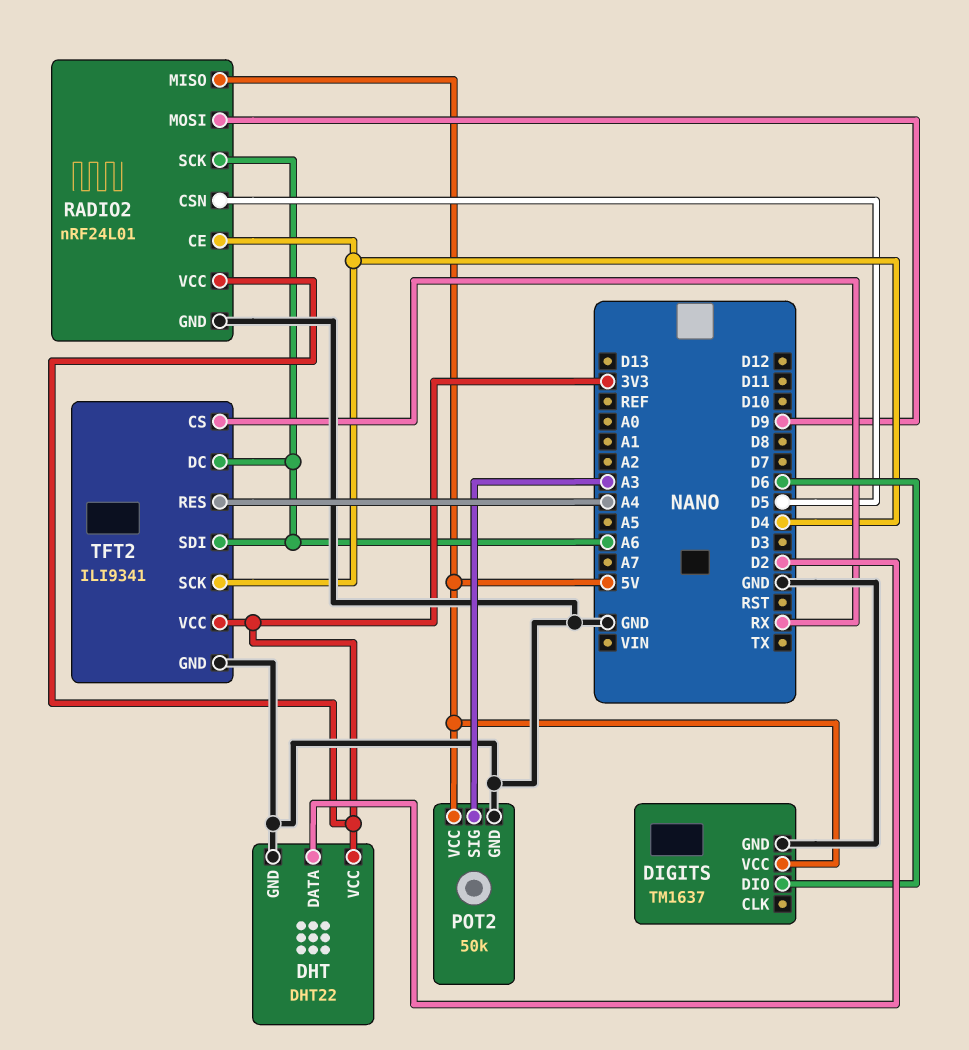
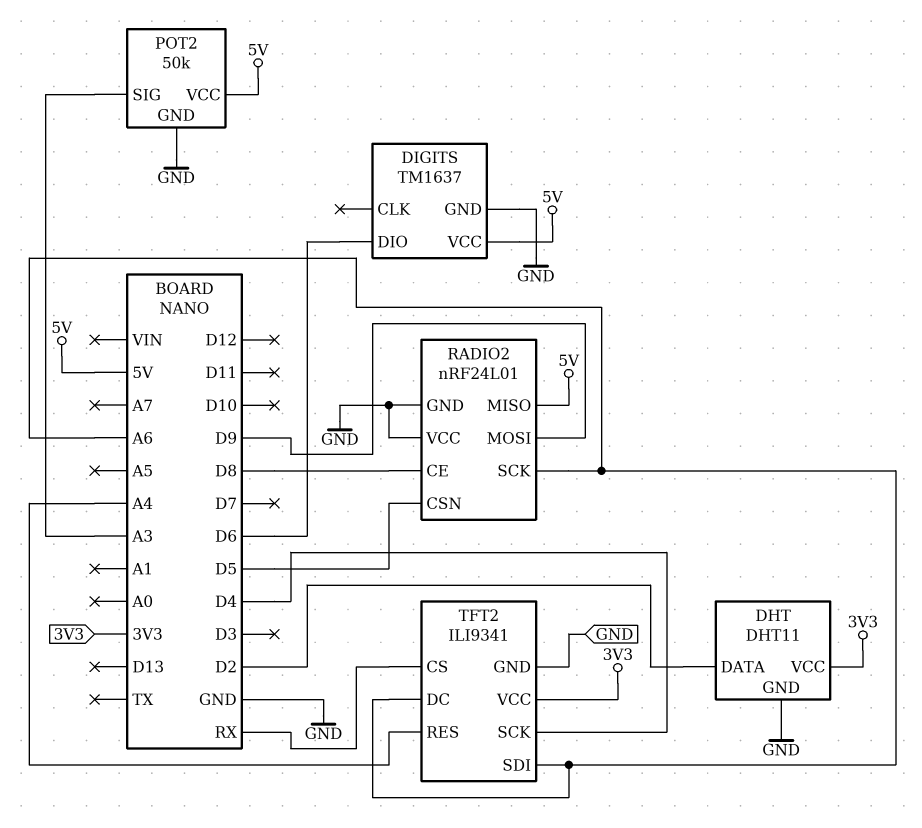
DHT: DHT22 -> DHT11
RADIO2 pin CE: D4 -> D8
RADIO2 pin VCC: 3V3 -> GND

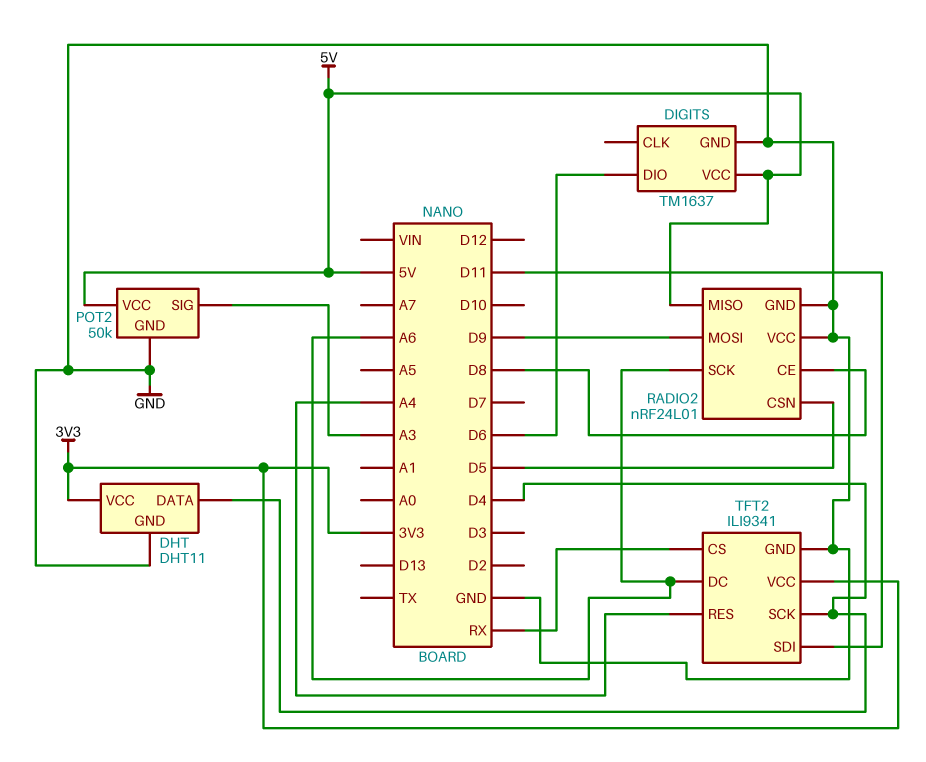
DHT pin DATA: D2 -> D4
TFT2 pin SDI: A6 -> D11

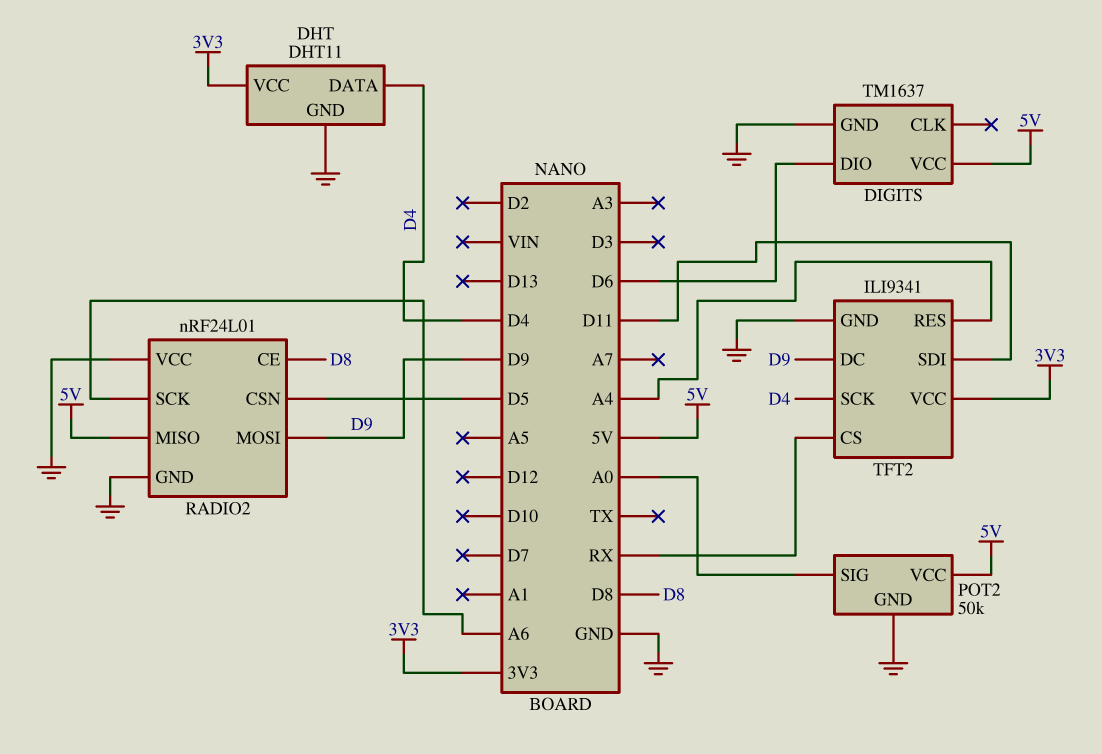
POT2 pin SIG: A3 -> A0
TFT2 pin DC: A6 -> D9

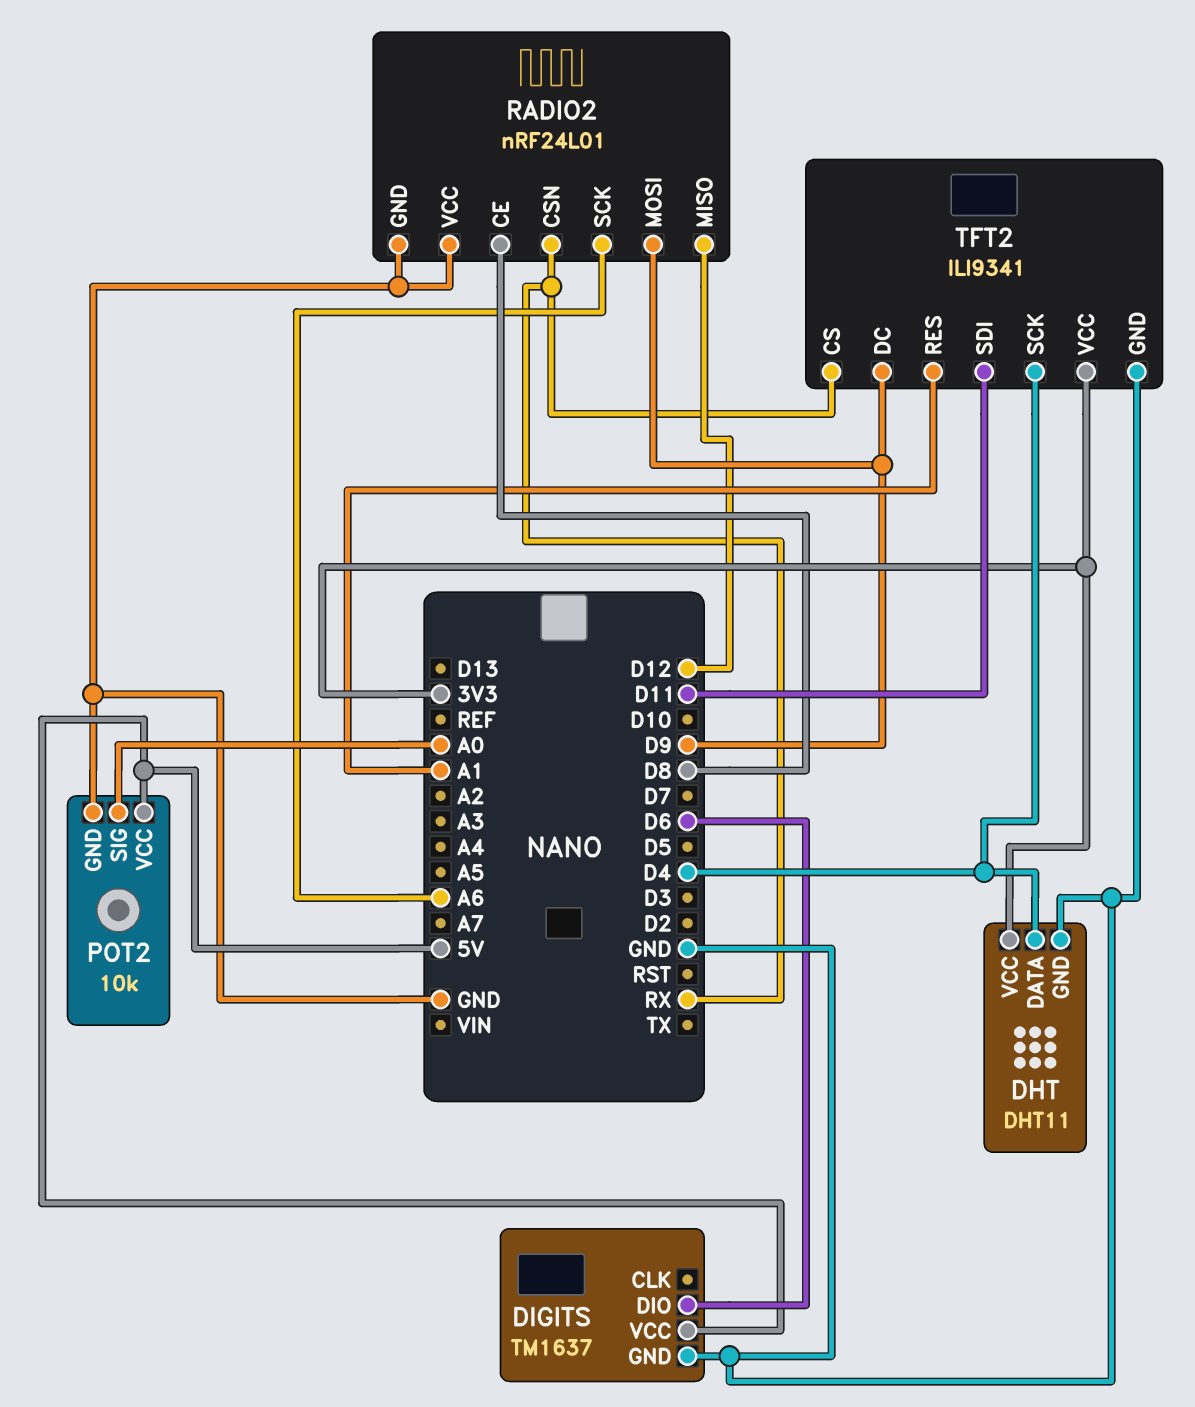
POT2: 50k -> 10k
RADIO2 pin CSN: D5 -> RX
RADIO2 pin MISO: 5V -> D12
TFT2 pin RES: A4 -> A1

